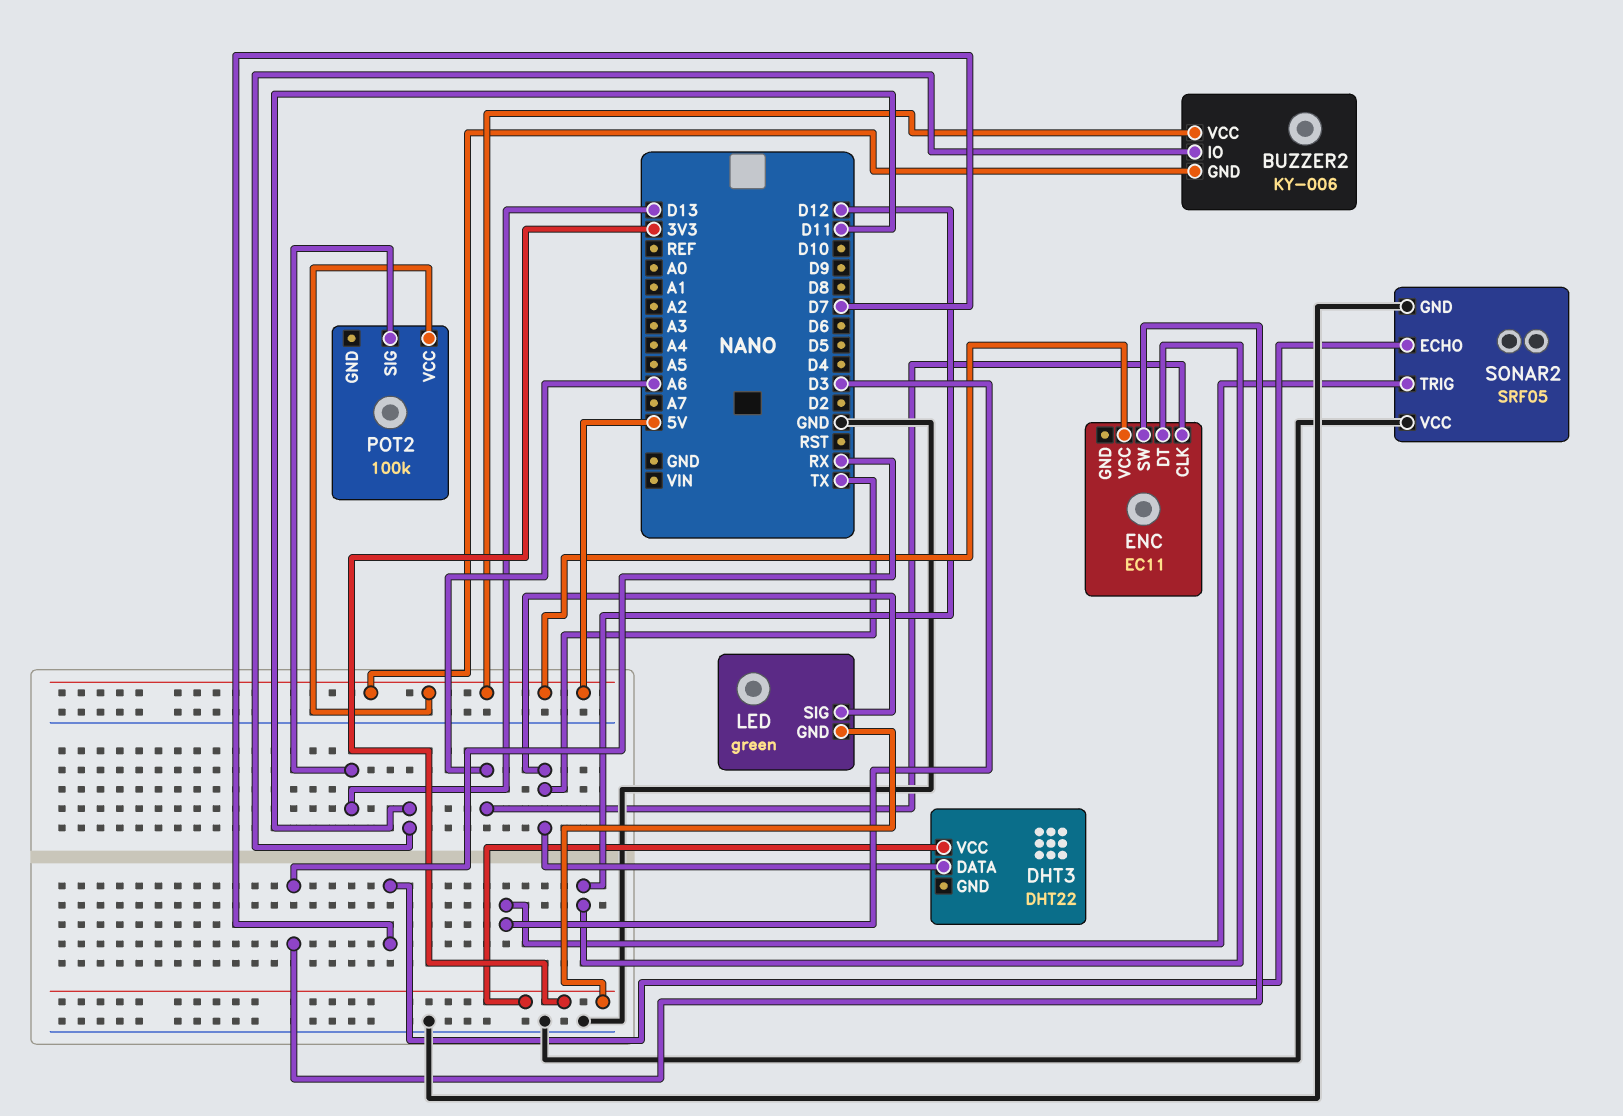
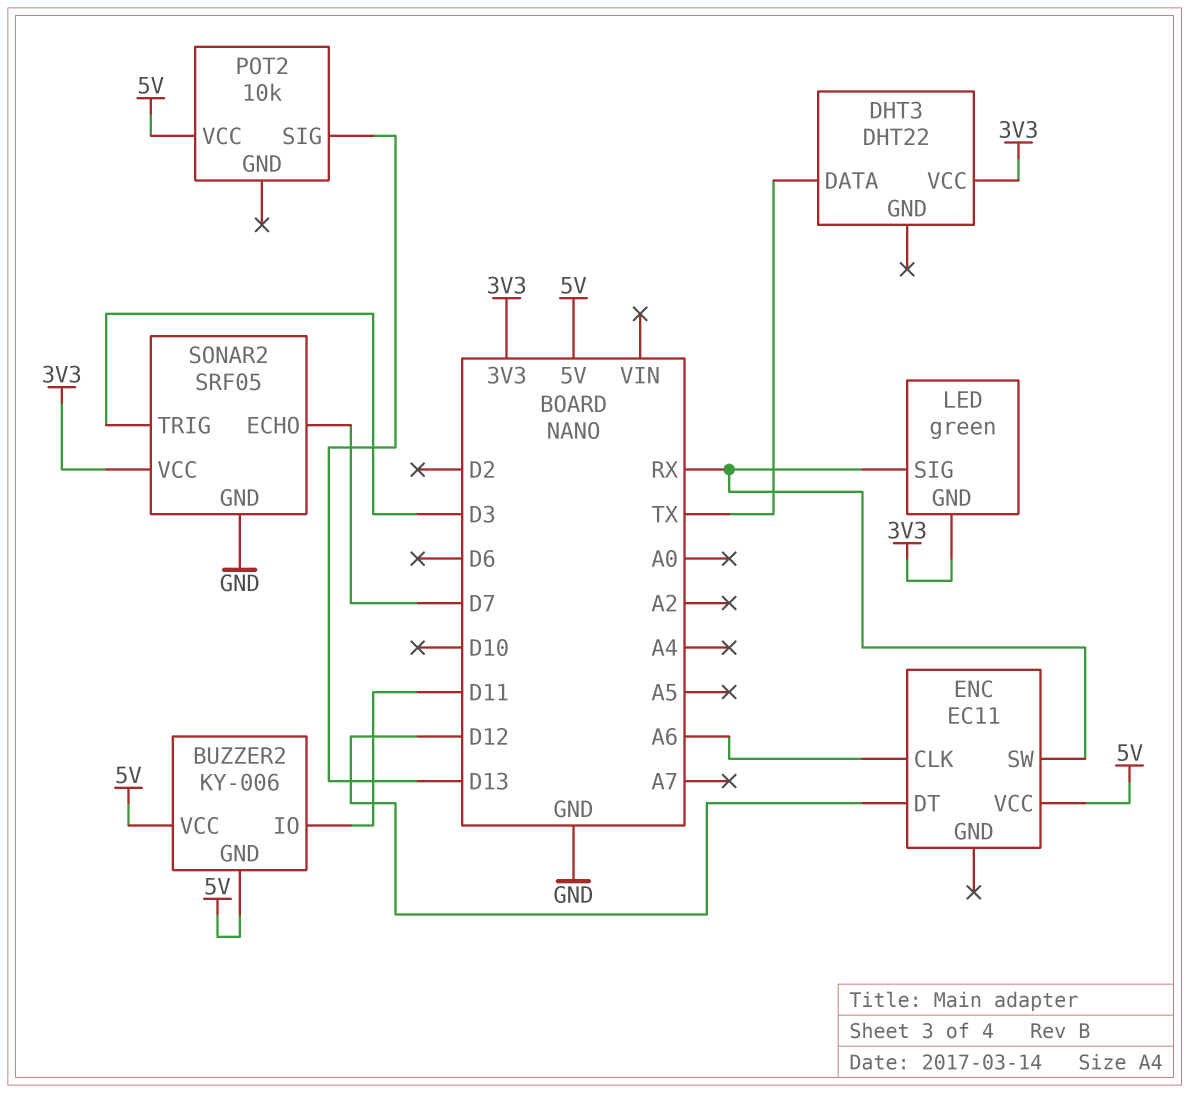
LED pin SIG: TX -> RX
POT2: 100k -> 10k
SONAR2 pin VCC: GND -> 3V3

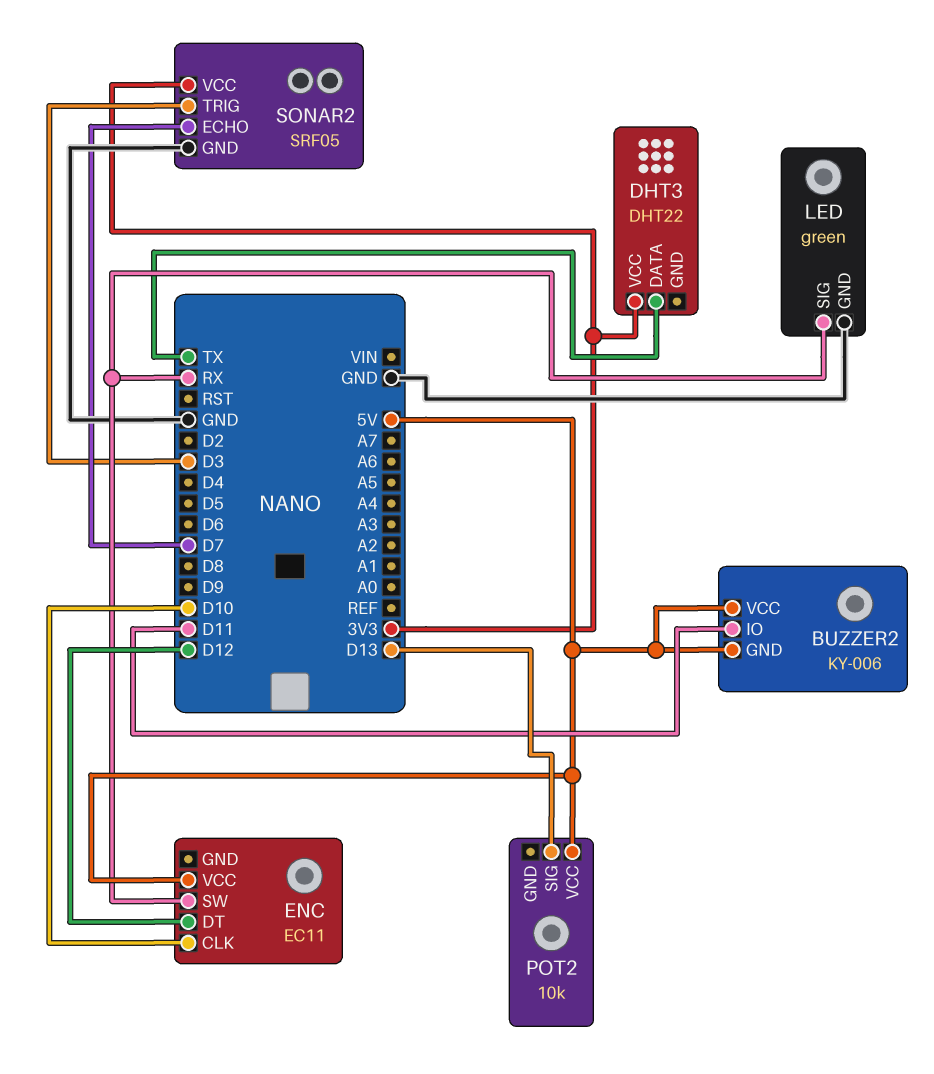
ENC pin CLK: A6 -> D10
LED pin GND: 3V3 -> GND

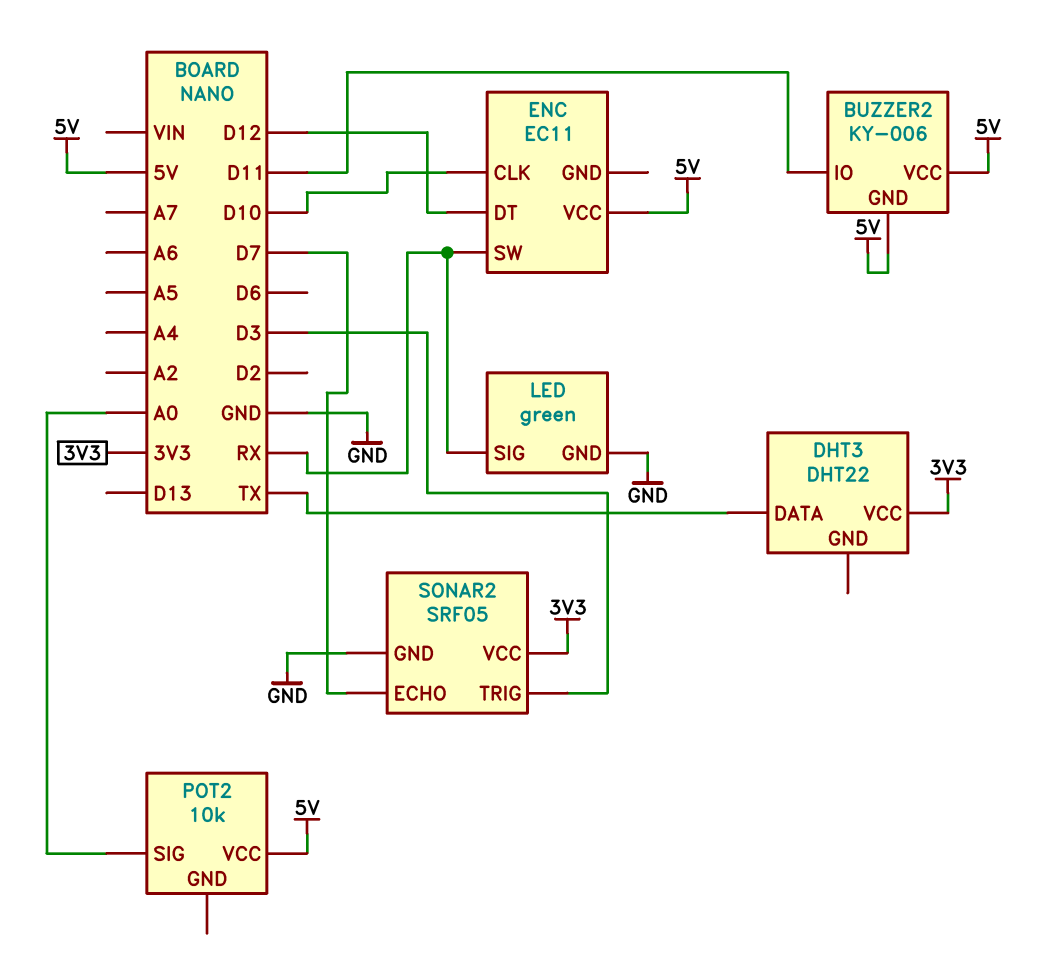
POT2 pin SIG: D13 -> A0

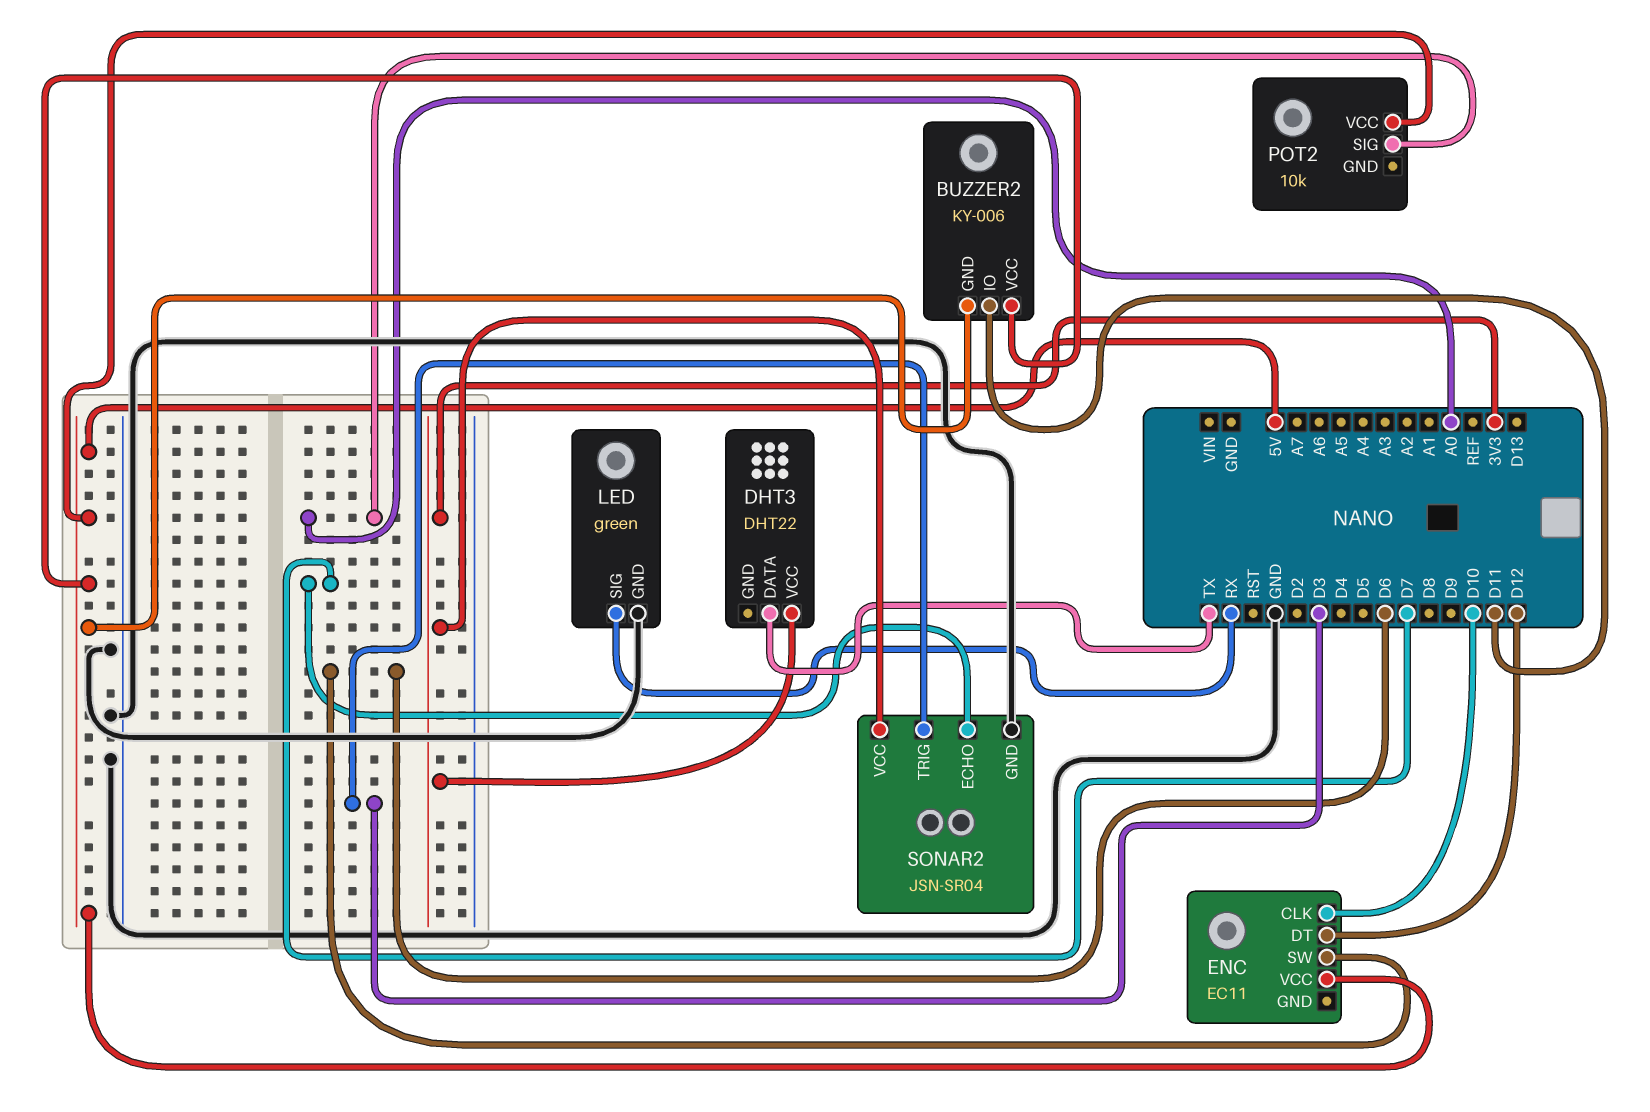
ENC pin SW: RX -> D6
SONAR2: SRF05 -> JSN-SR04

